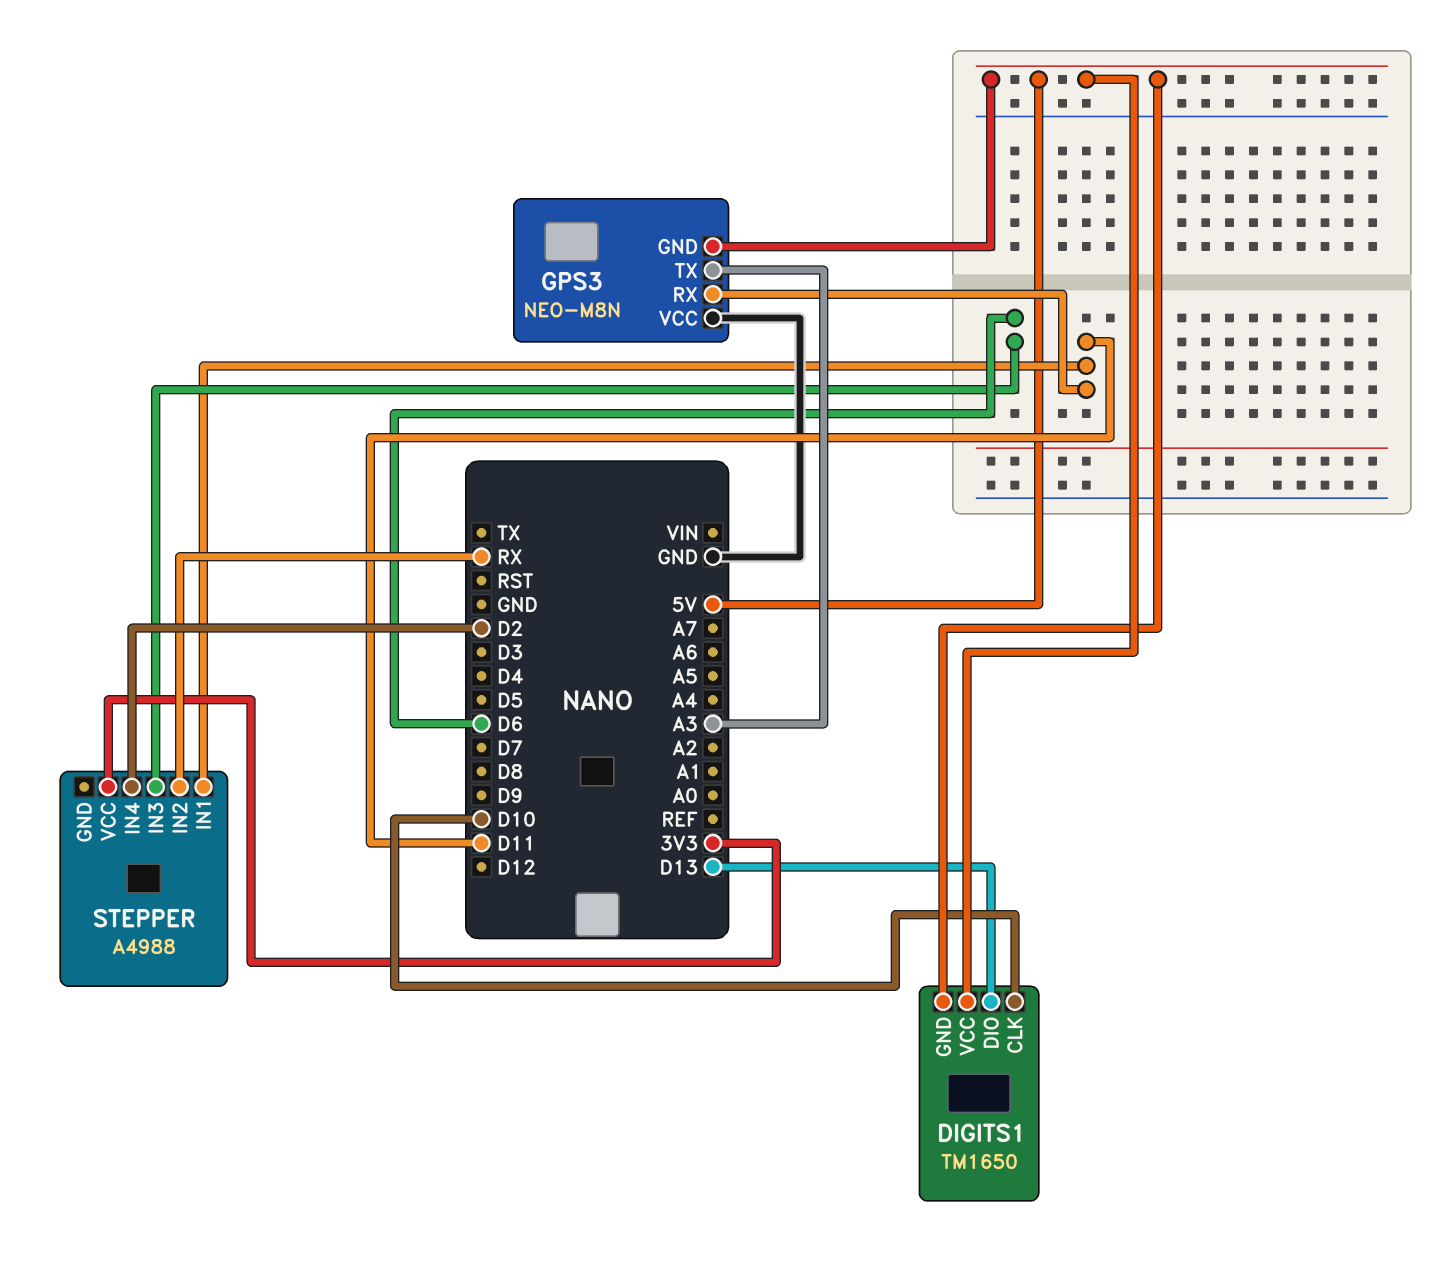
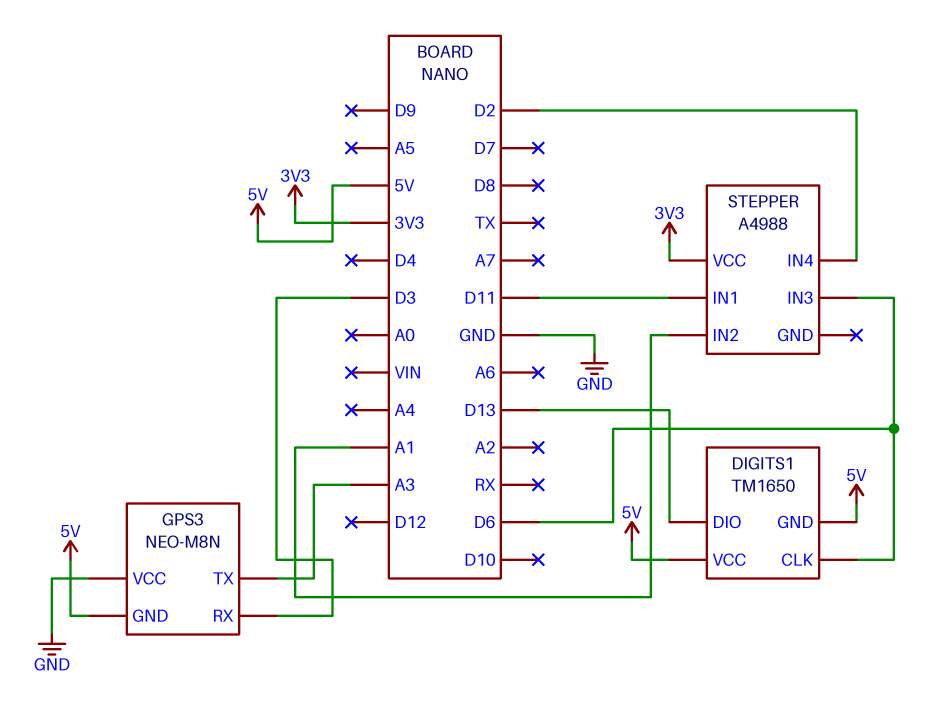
DIGITS1 pin CLK: D10 -> D6
GPS3 pin RX: D11 -> D3
STEPPER pin IN2: RX -> A1

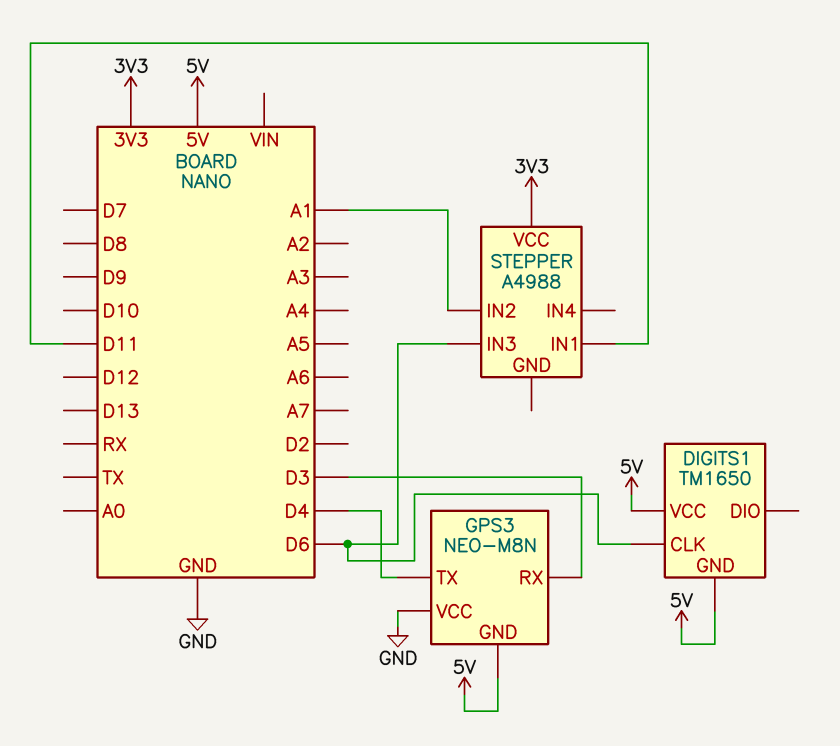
DIGITS1 pin DIO: D13 -> none
GPS3 pin TX: A3 -> D4
STEPPER pin IN4: D2 -> none

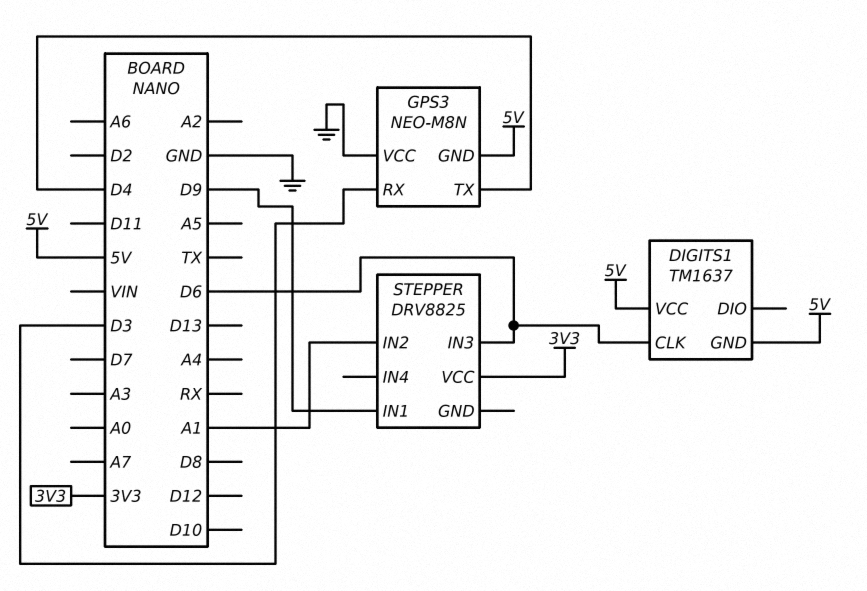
DIGITS1: TM1650 -> TM1637
STEPPER: A4988 -> DRV8825
STEPPER pin IN1: D11 -> D9

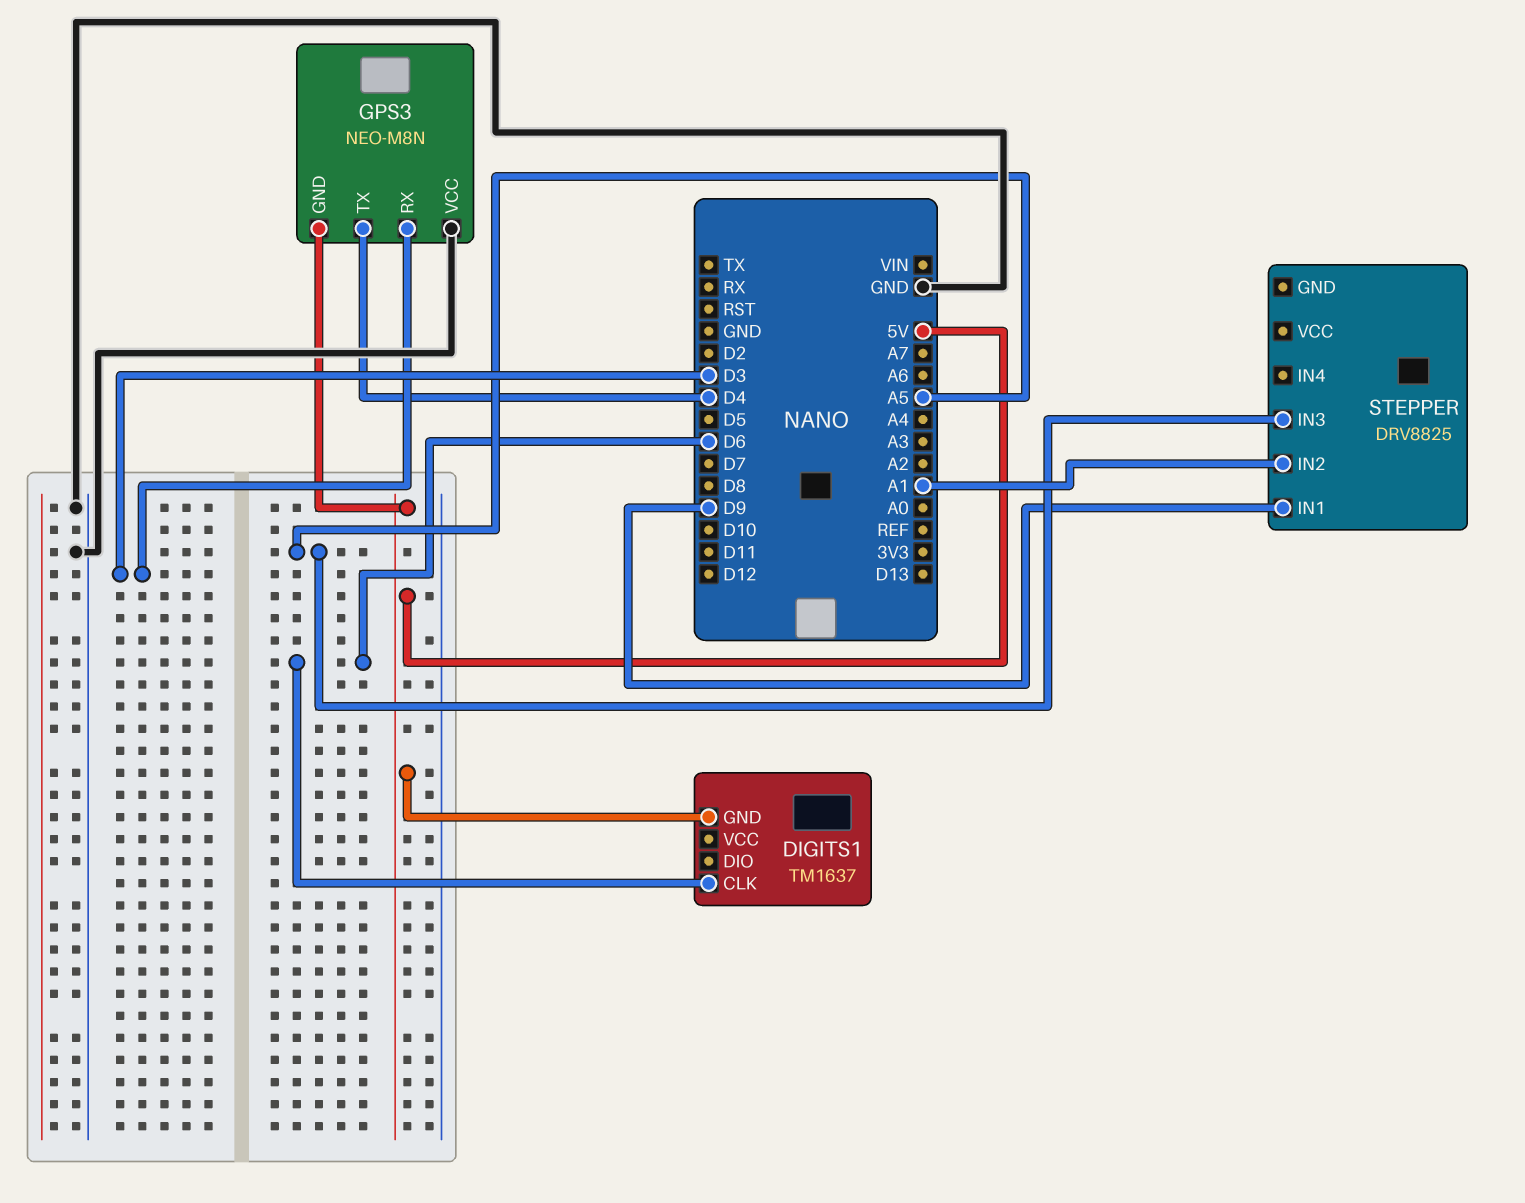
DIGITS1 pin VCC: 5V -> none
STEPPER pin IN3: D6 -> A5
STEPPER pin VCC: 3V3 -> none

